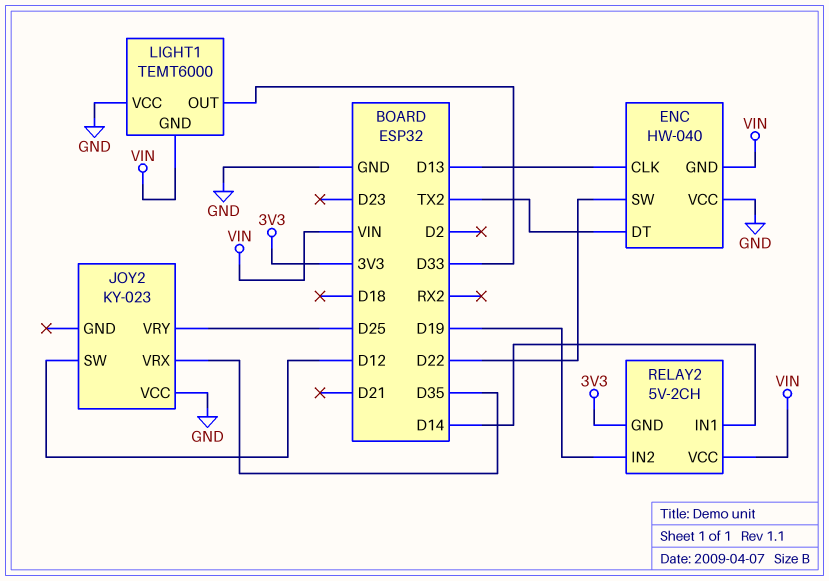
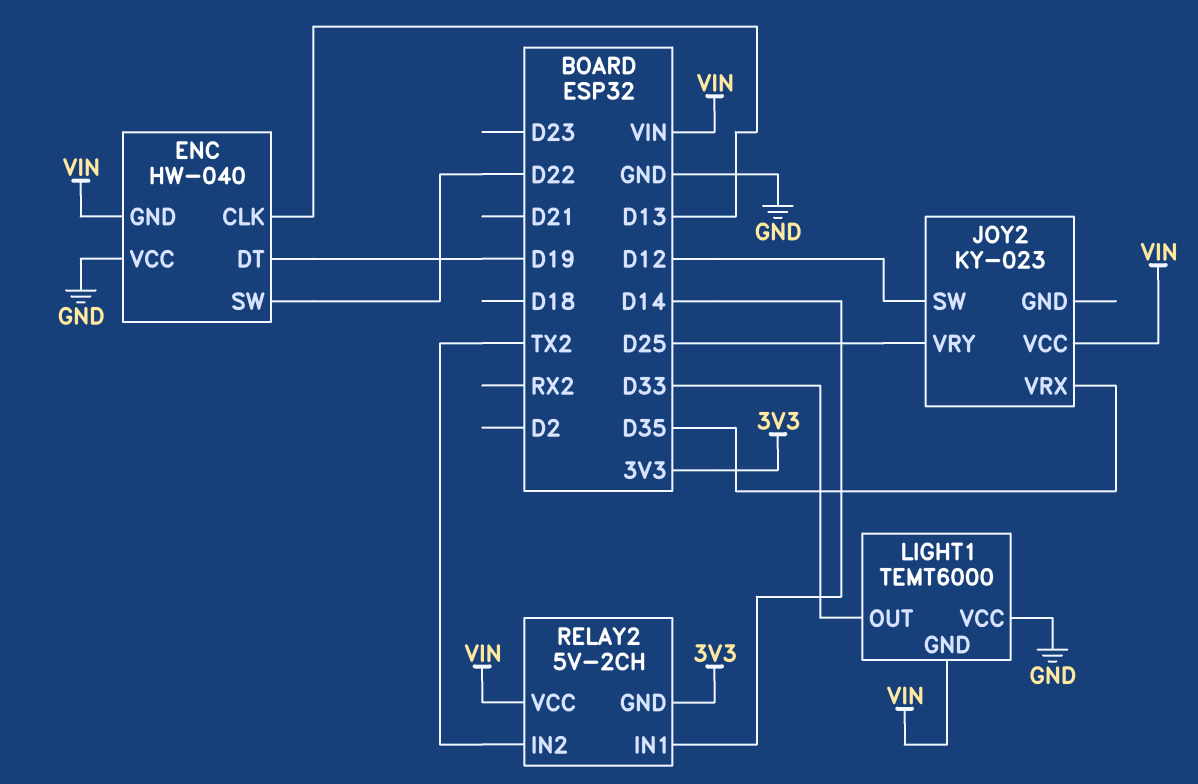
ENC pin DT: TX2 -> D19
JOY2 pin VCC: GND -> VIN
RELAY2 pin IN2: D19 -> TX2

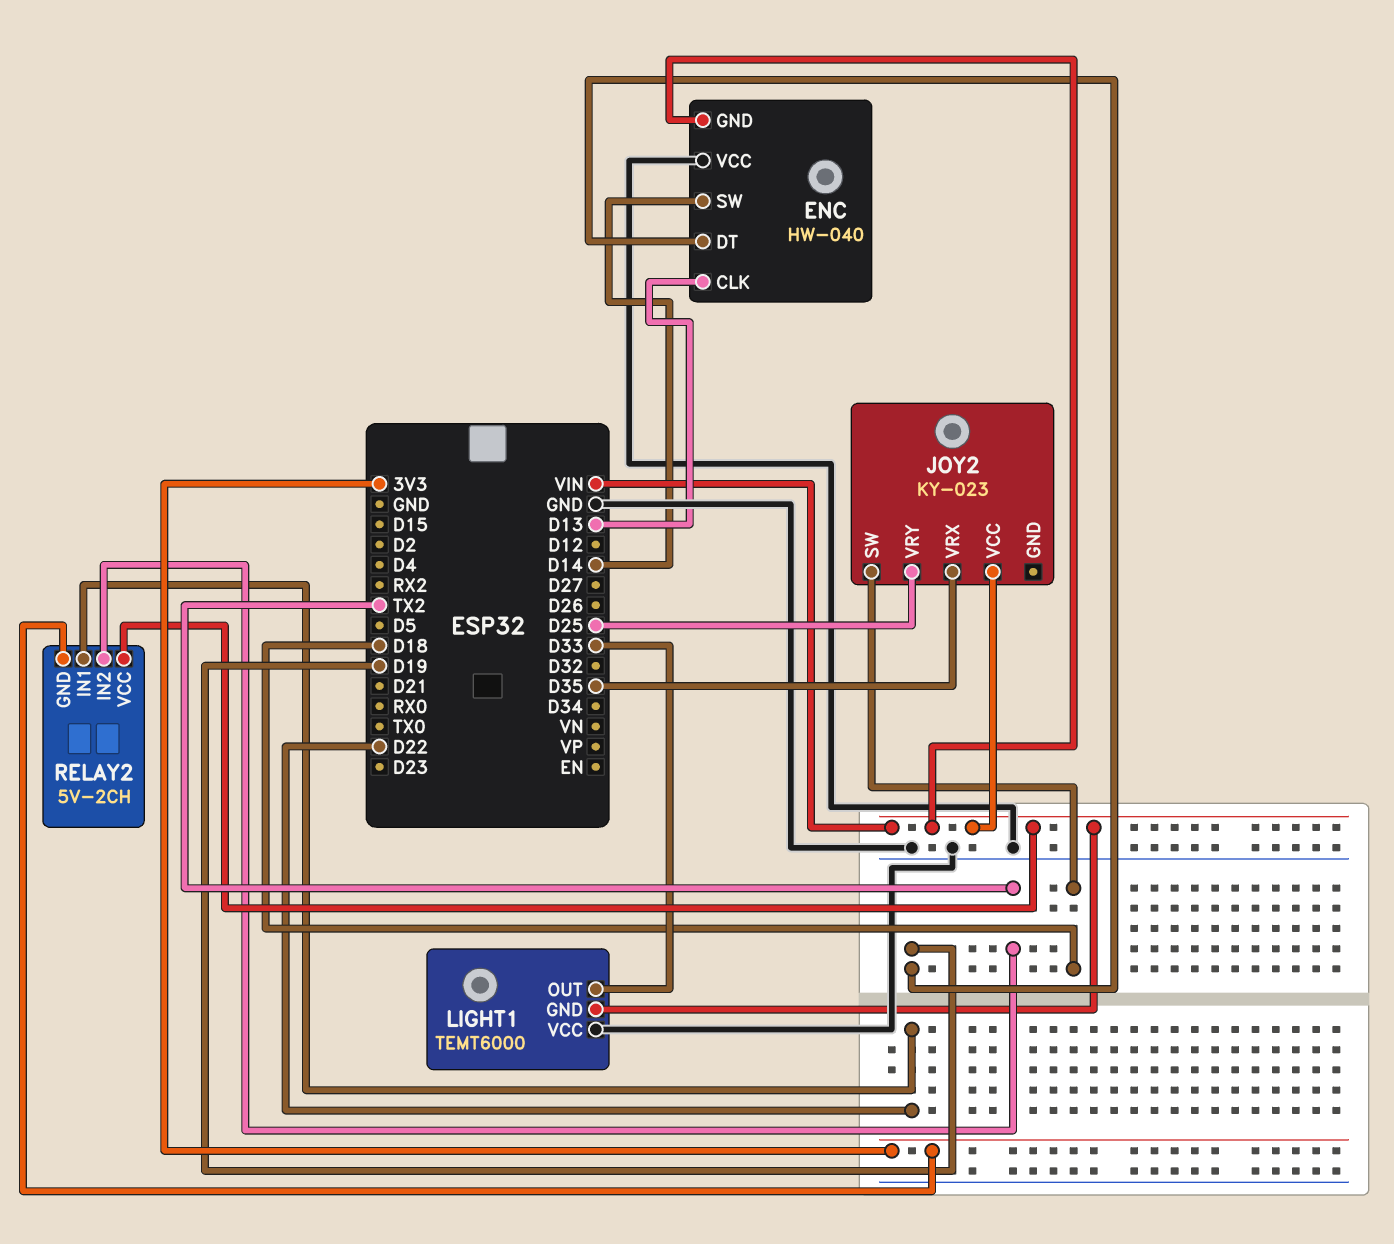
ENC pin SW: D22 -> D14
JOY2 pin SW: D12 -> D18
RELAY2 pin IN1: D14 -> D22

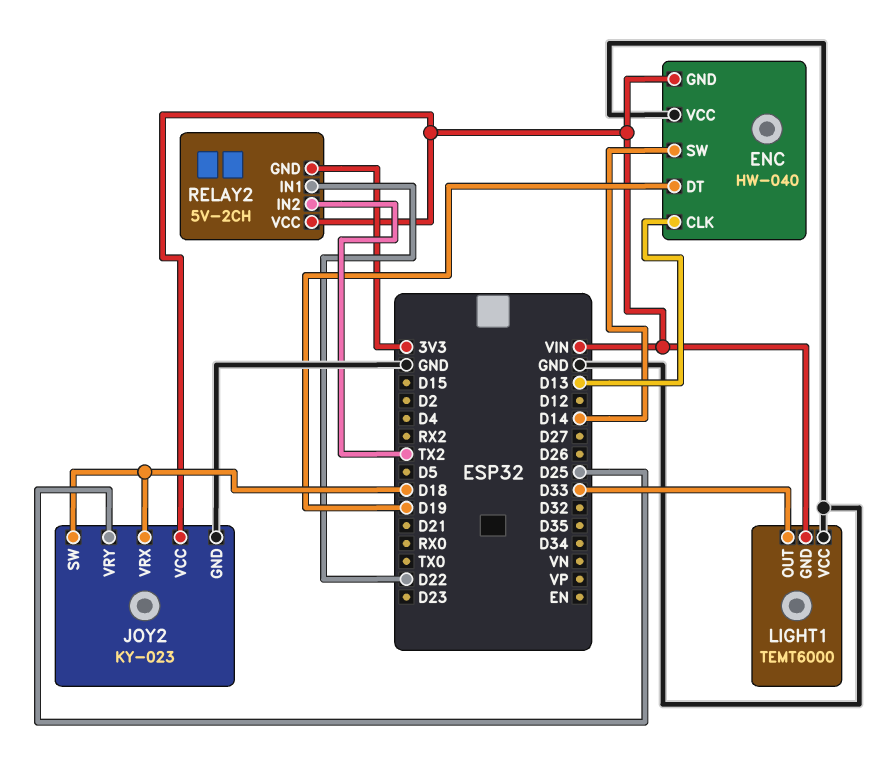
JOY2 pin GND: none -> GND
JOY2 pin VRX: D35 -> D18

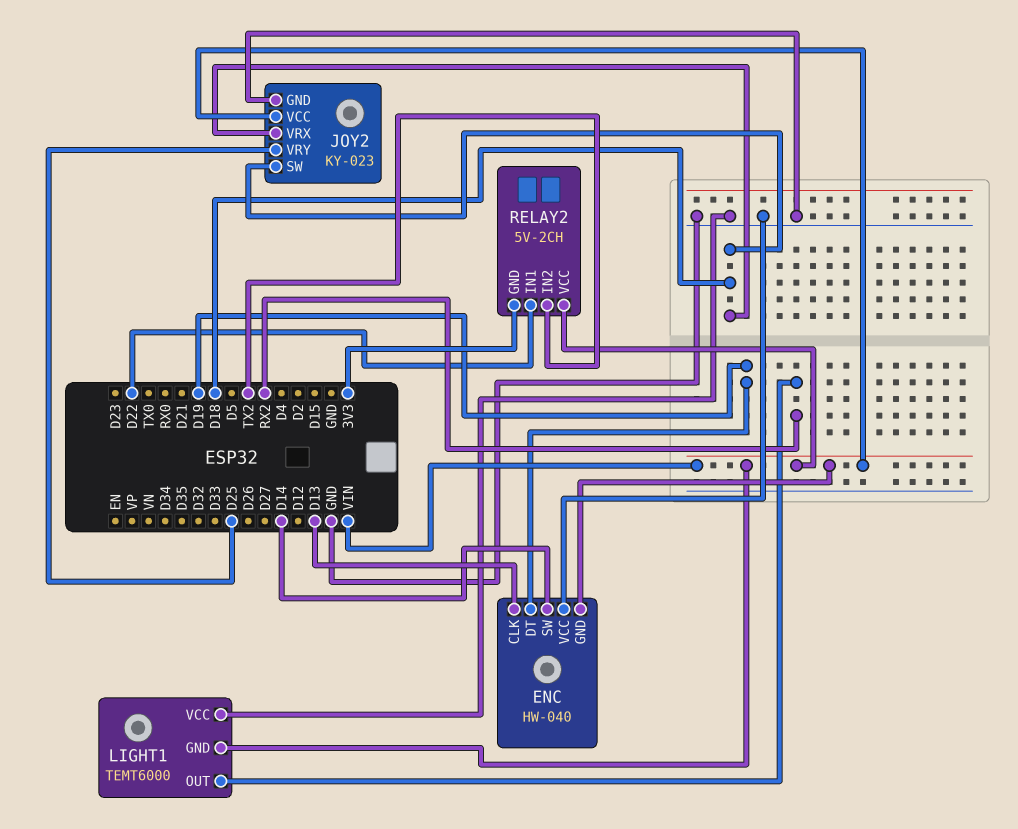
LIGHT1 pin OUT: D33 -> RX2

